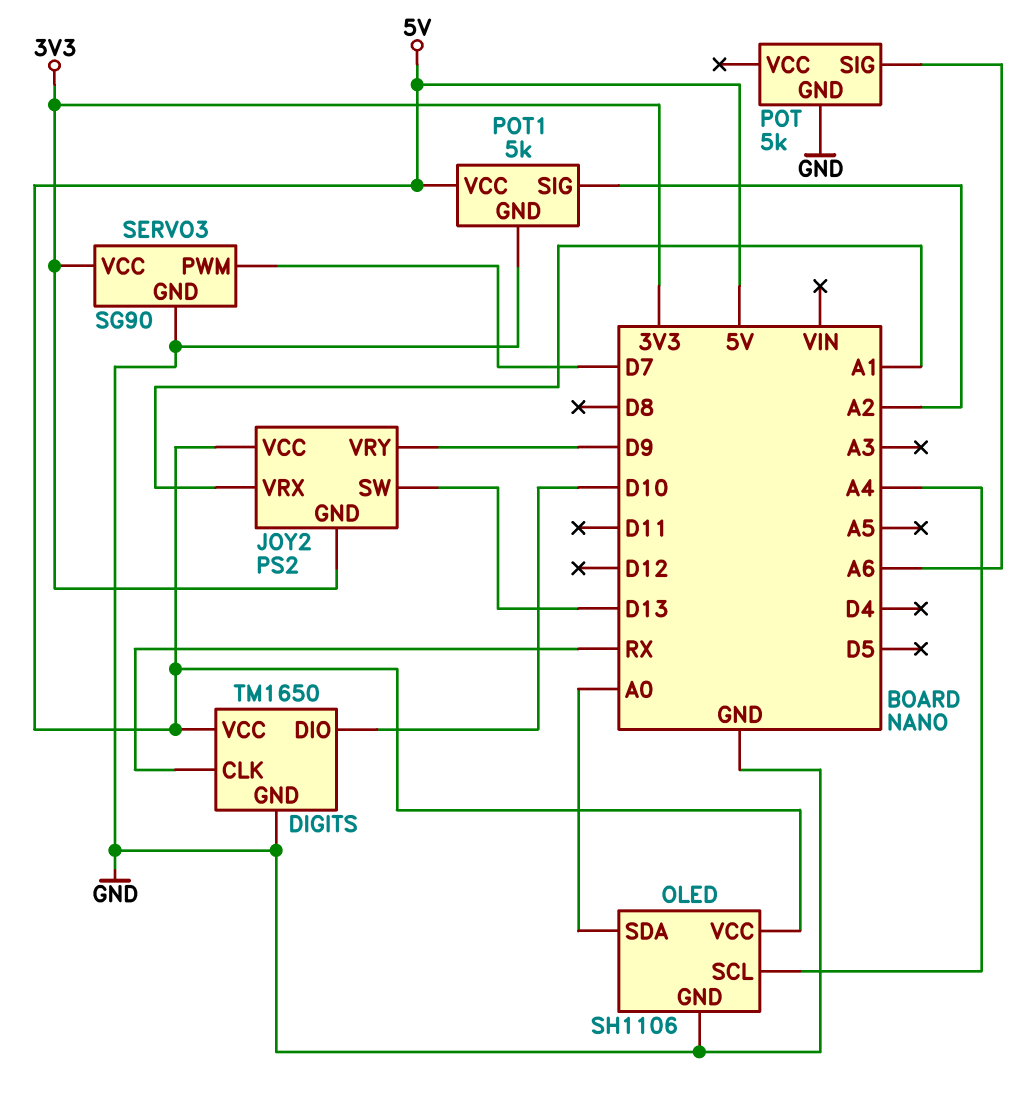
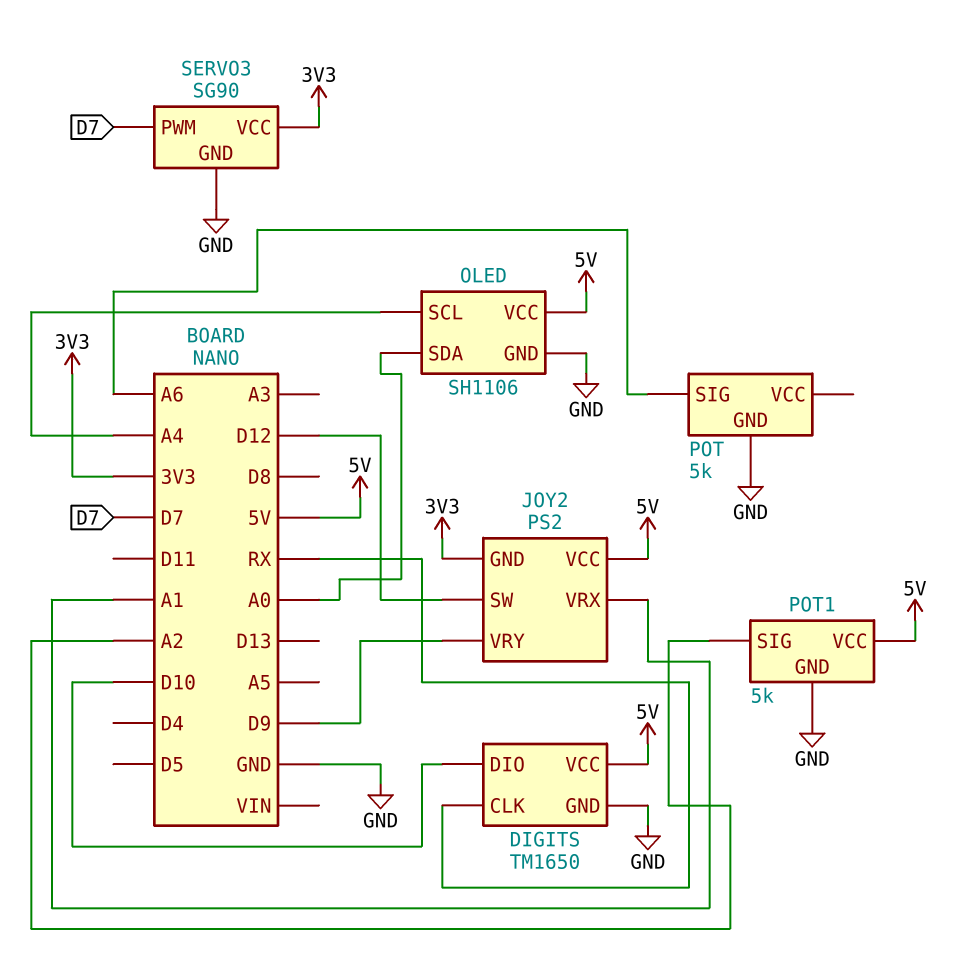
JOY2 pin SW: D13 -> D12

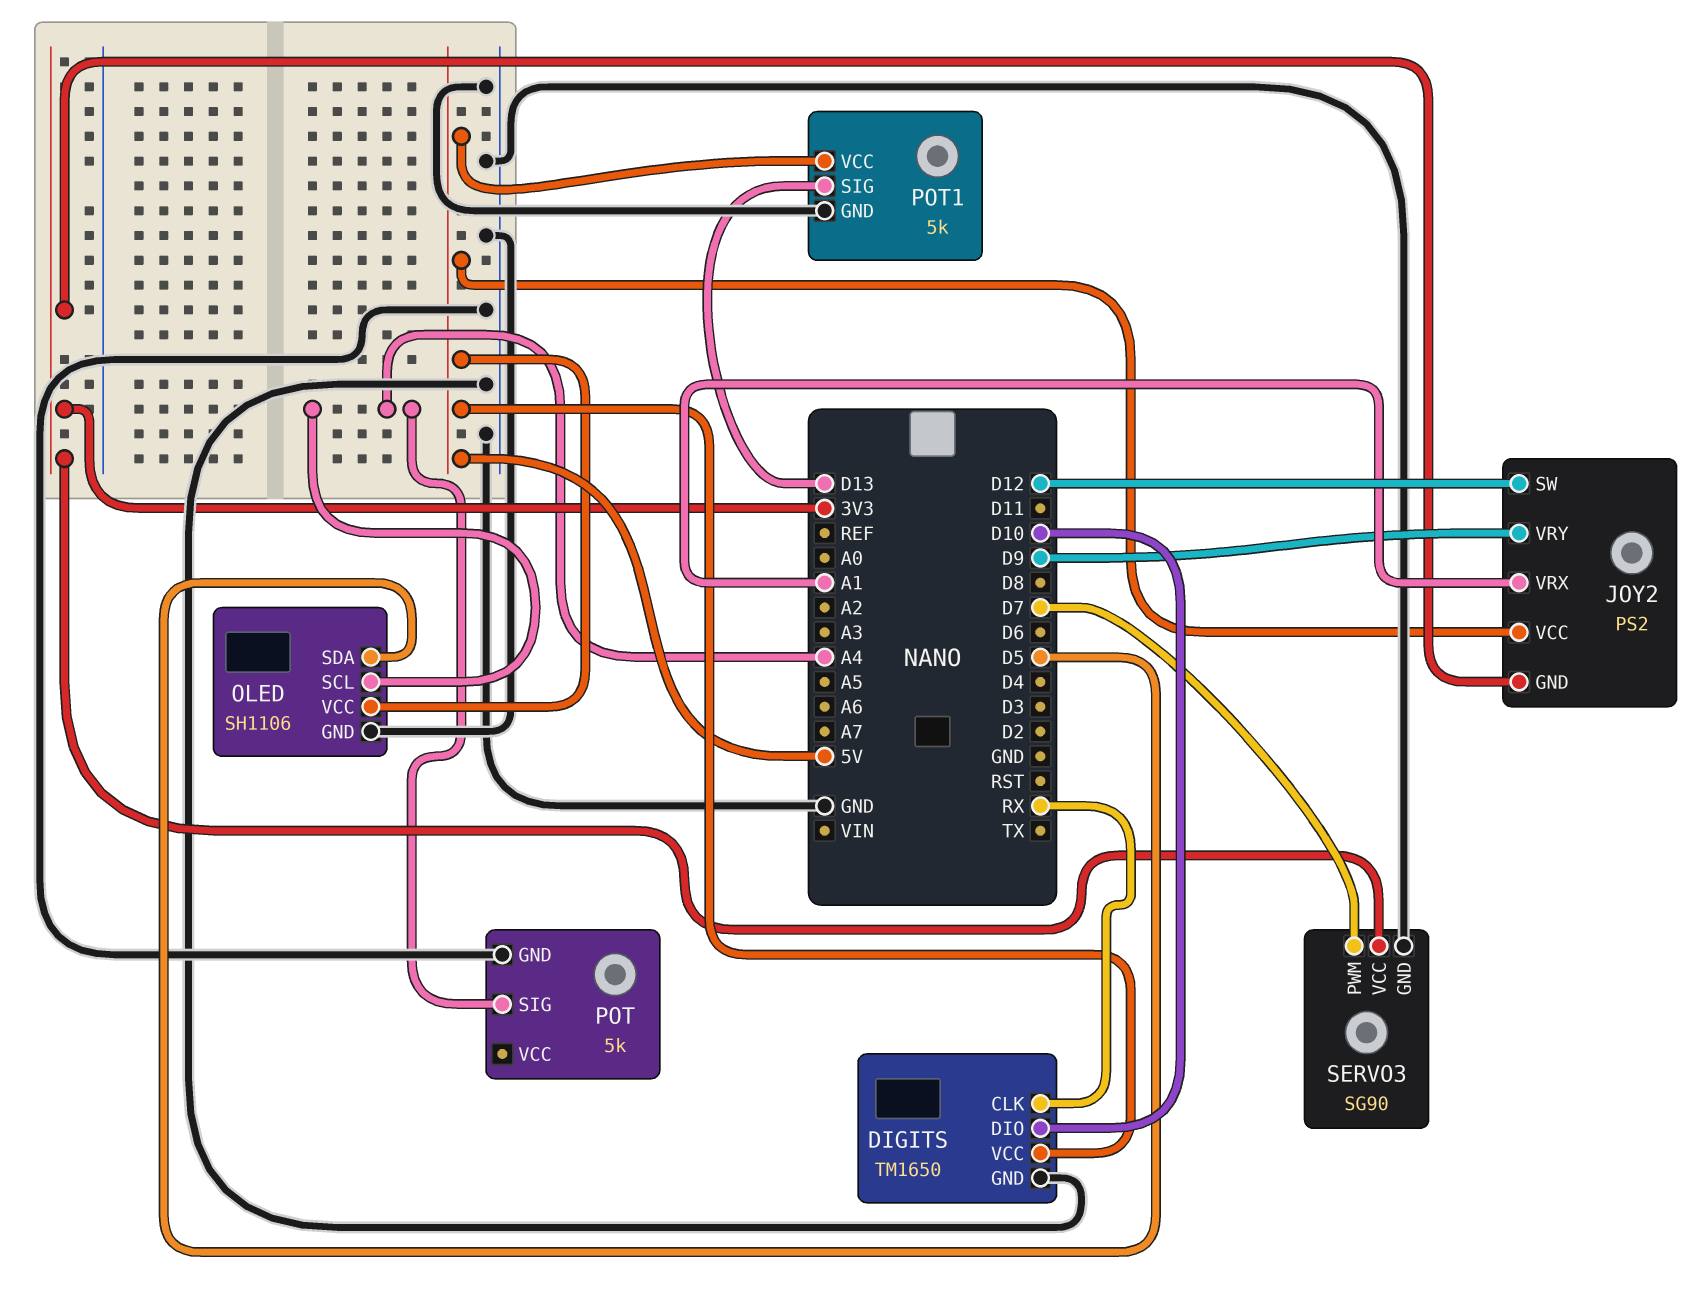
OLED pin SDA: A0 -> D5
POT pin SIG: A6 -> A4
POT1 pin SIG: A2 -> D13

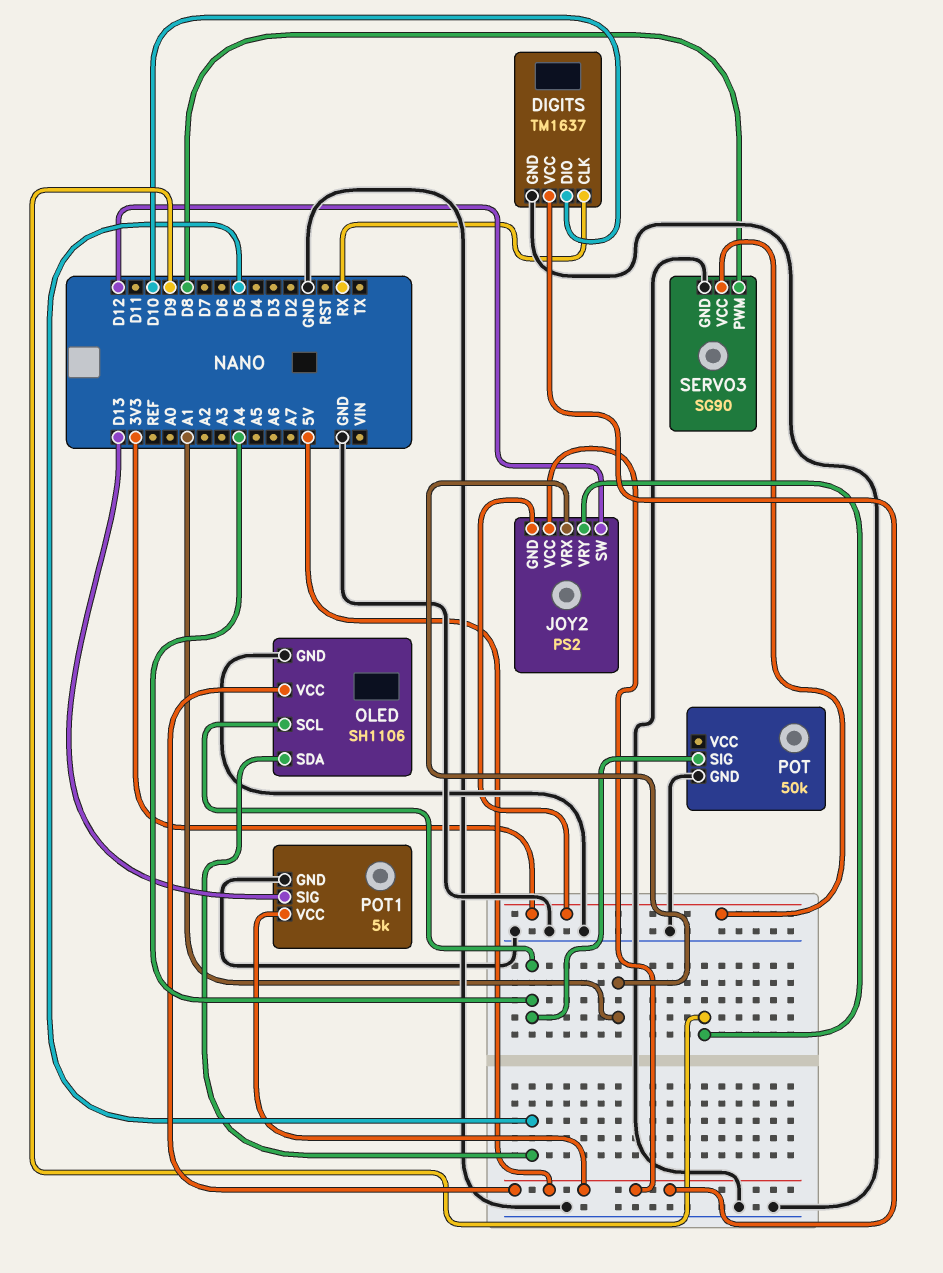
DIGITS: TM1650 -> TM1637
POT: 5k -> 50k
SERVO3 pin PWM: D7 -> D8

